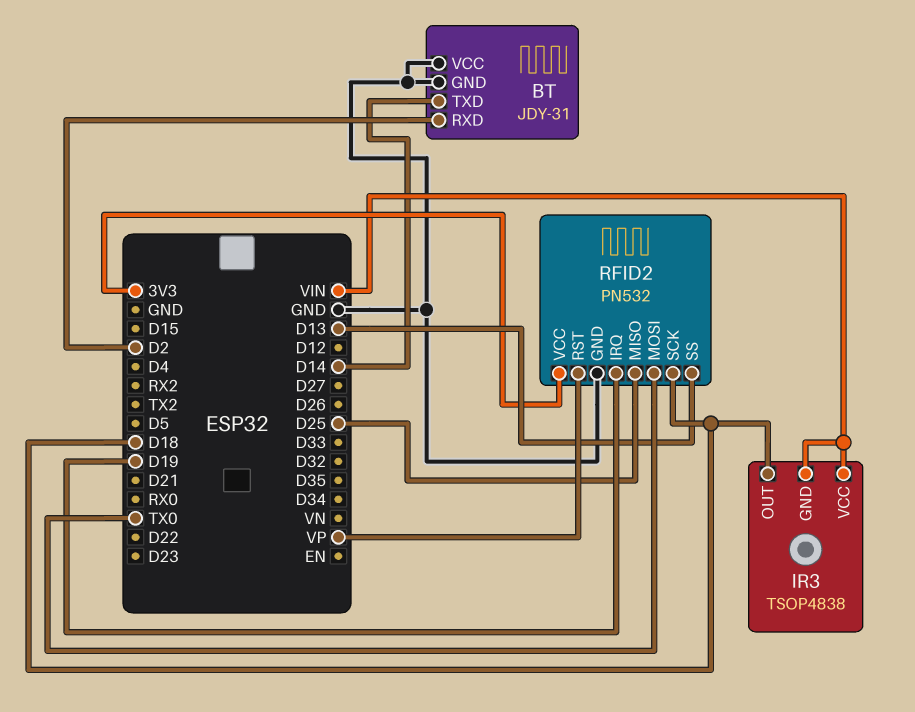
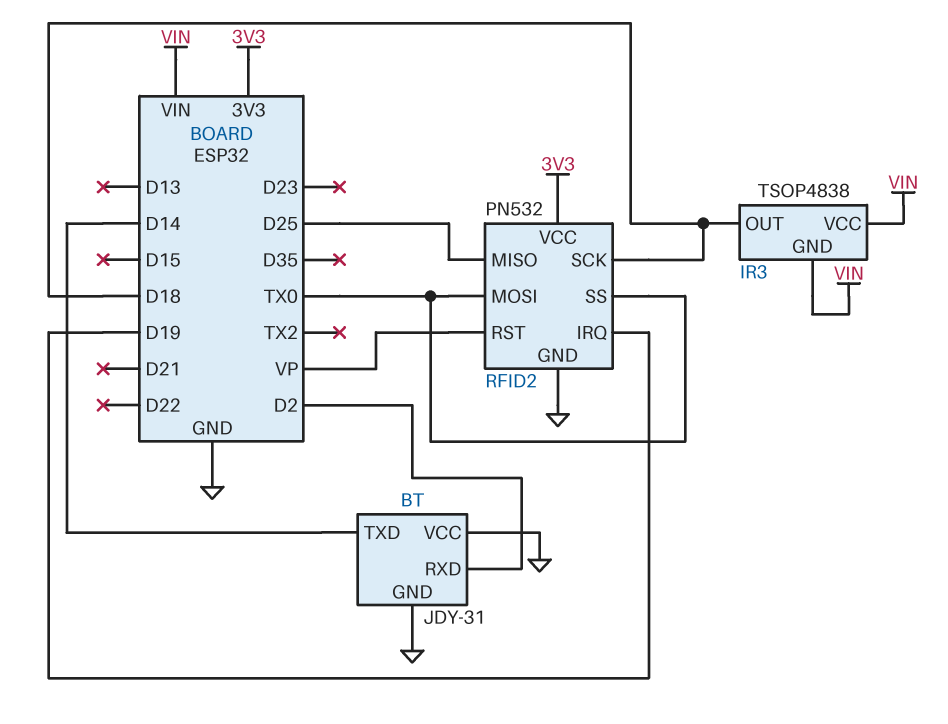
RFID2 pin SS: D13 -> TX0

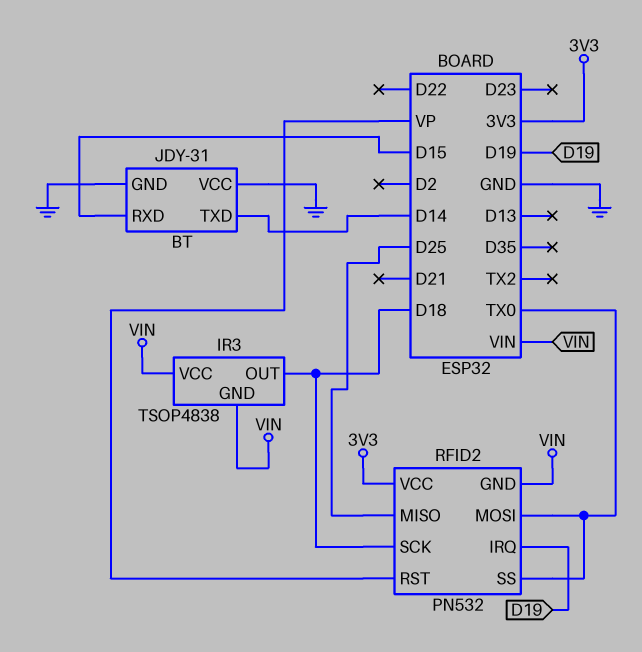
BT pin RXD: D2 -> D15
RFID2 pin GND: GND -> VIN

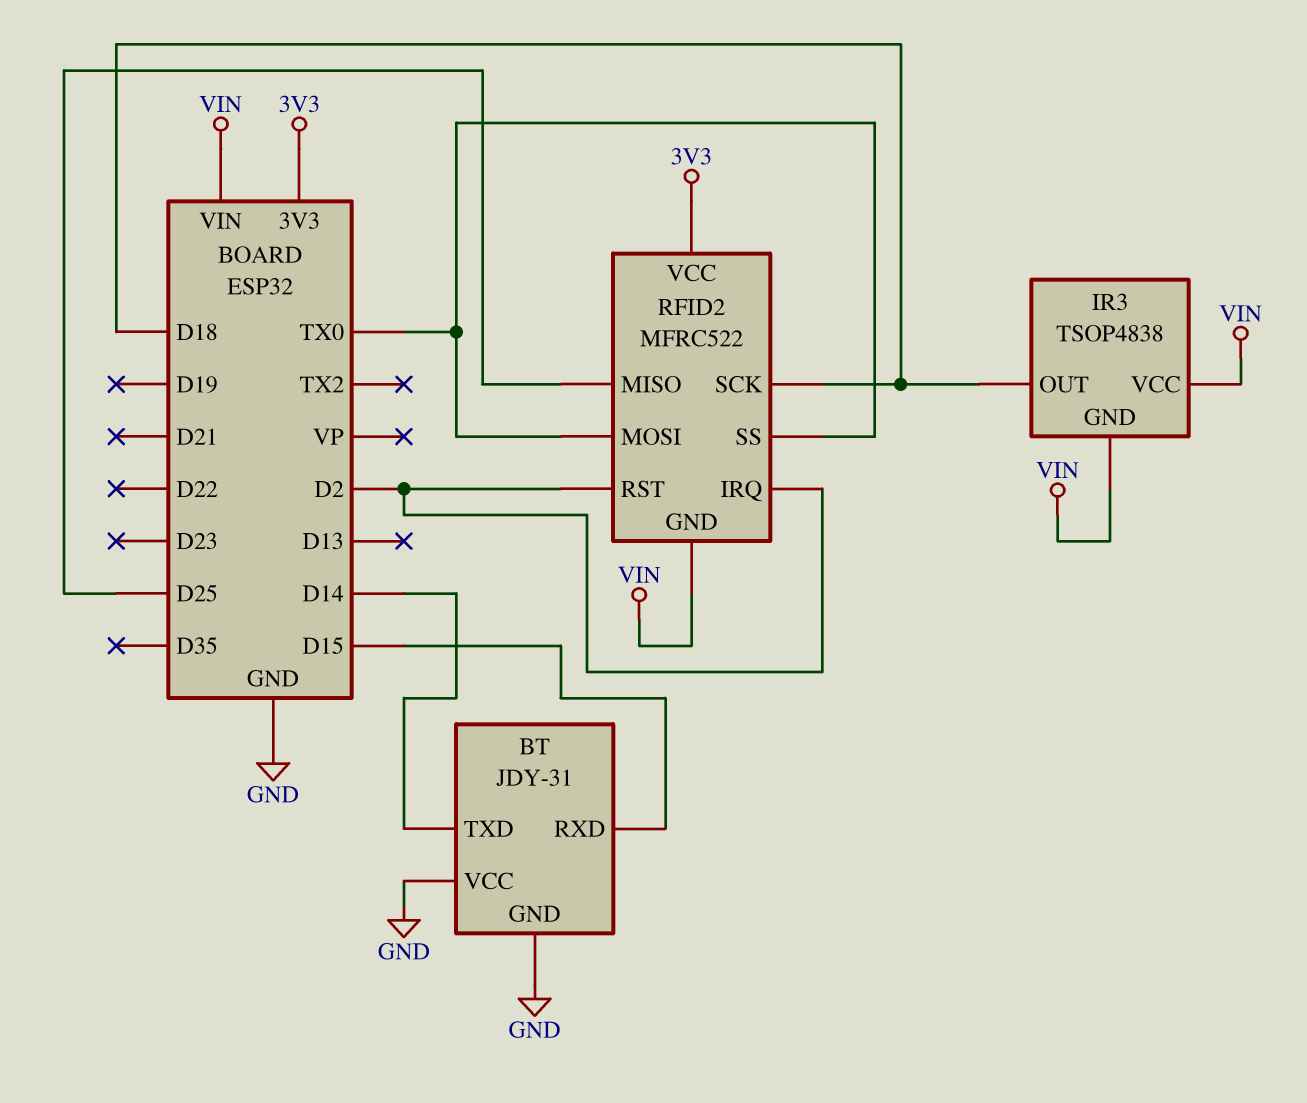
RFID2: PN532 -> MFRC522
RFID2 pin IRQ: D19 -> D2
RFID2 pin RST: VP -> D2

